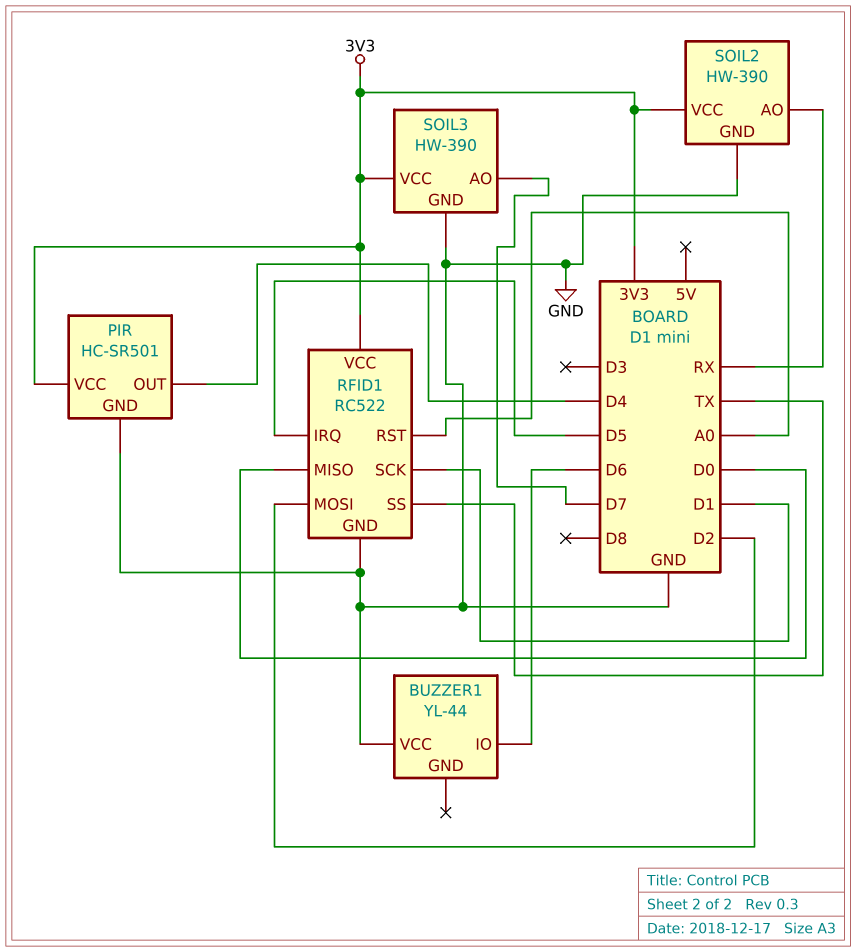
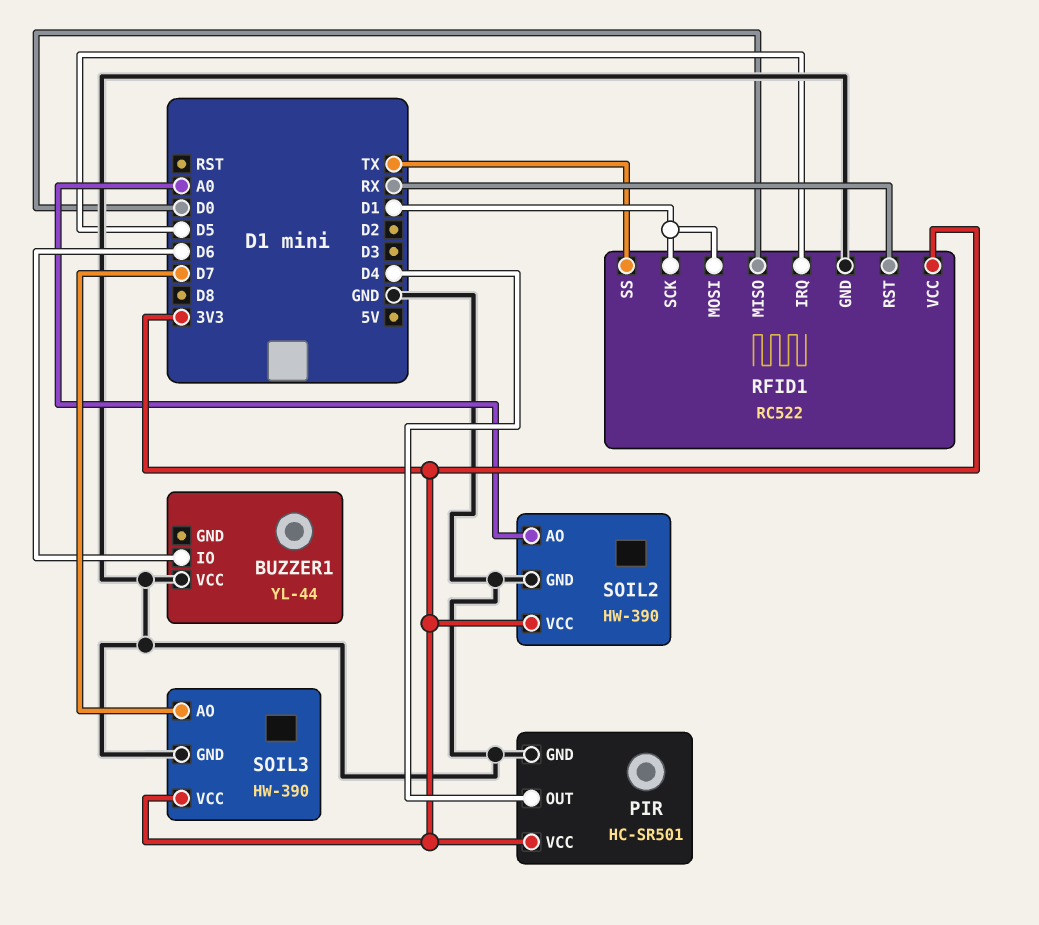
RFID1 pin MOSI: D2 -> D1
RFID1 pin RST: A0 -> RX
SOIL2 pin AO: RX -> A0

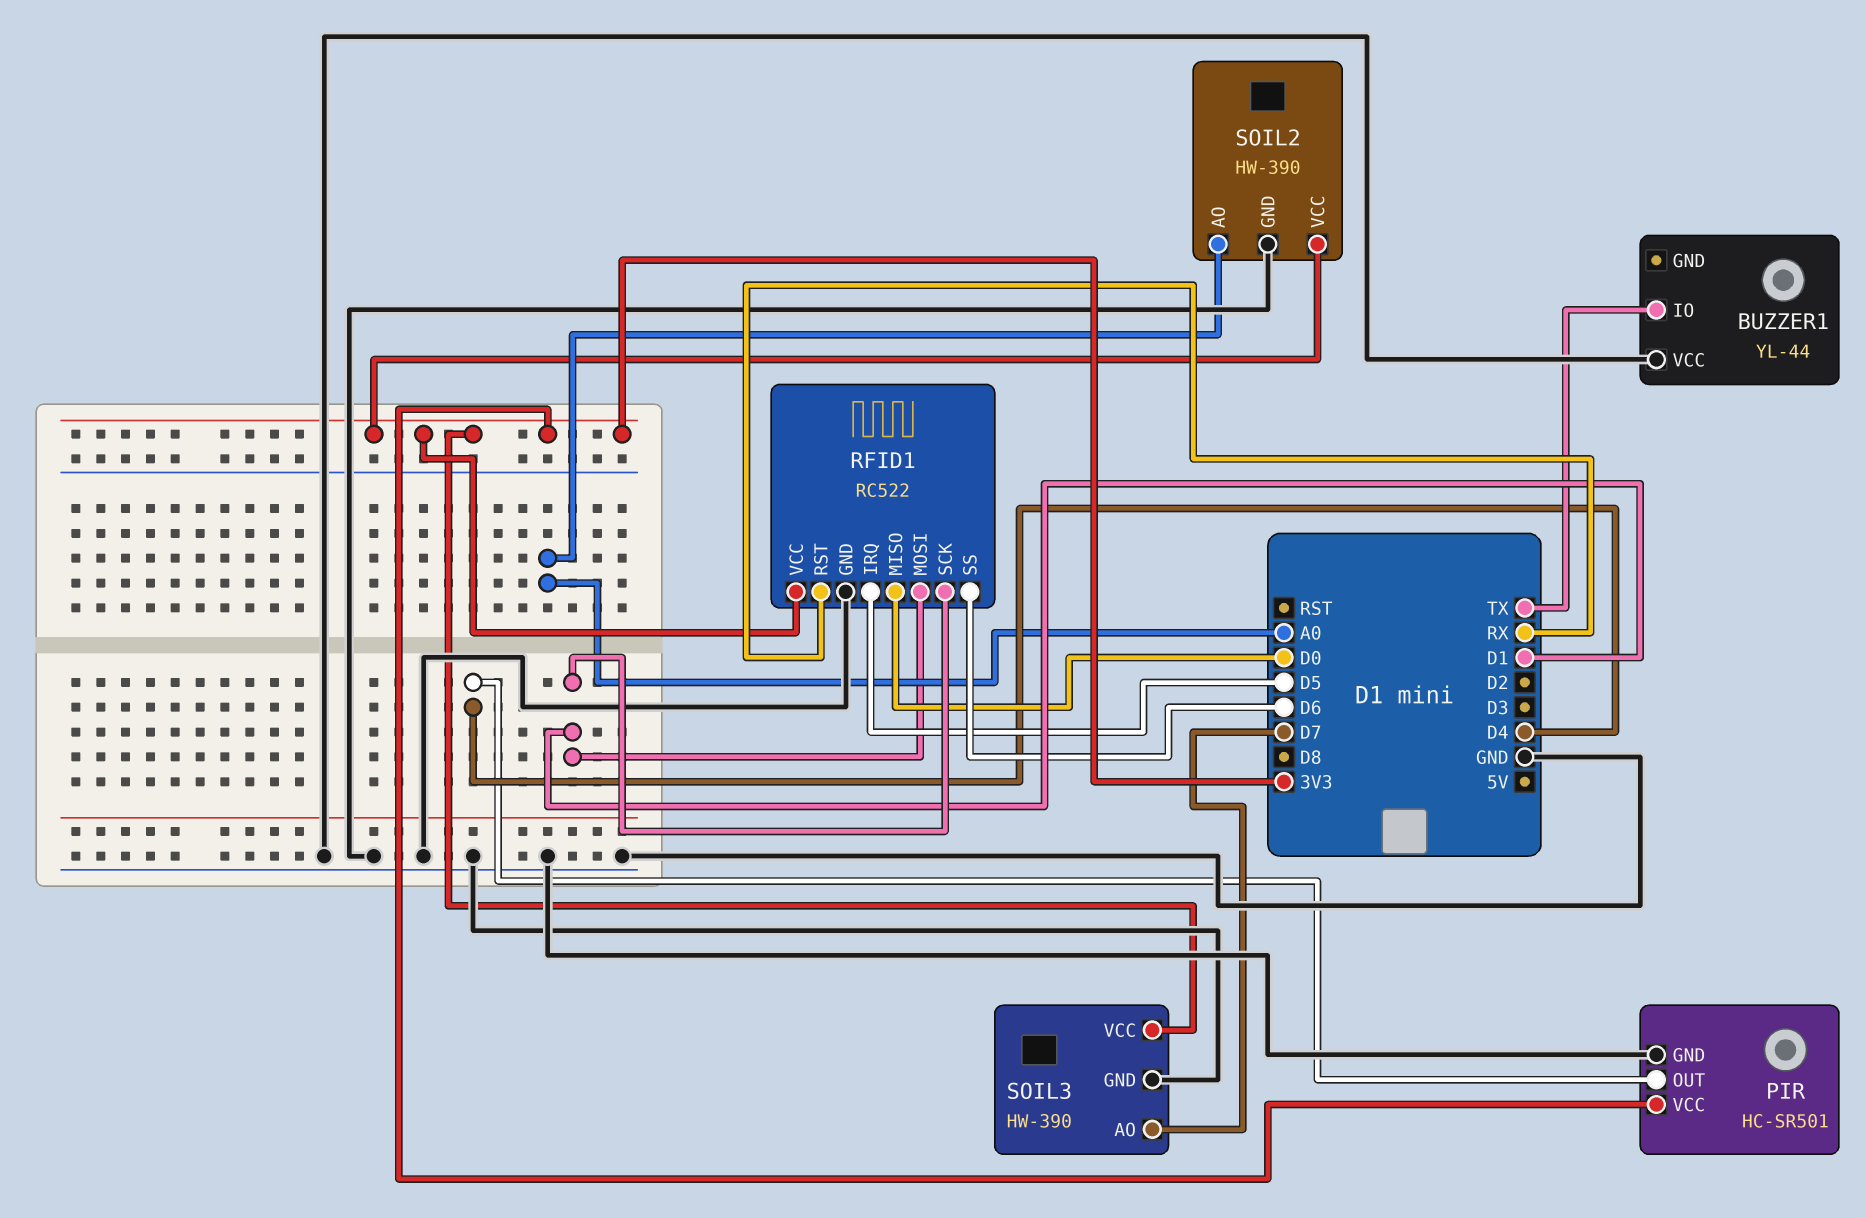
BUZZER1 pin IO: D6 -> TX
RFID1 pin SS: TX -> D6

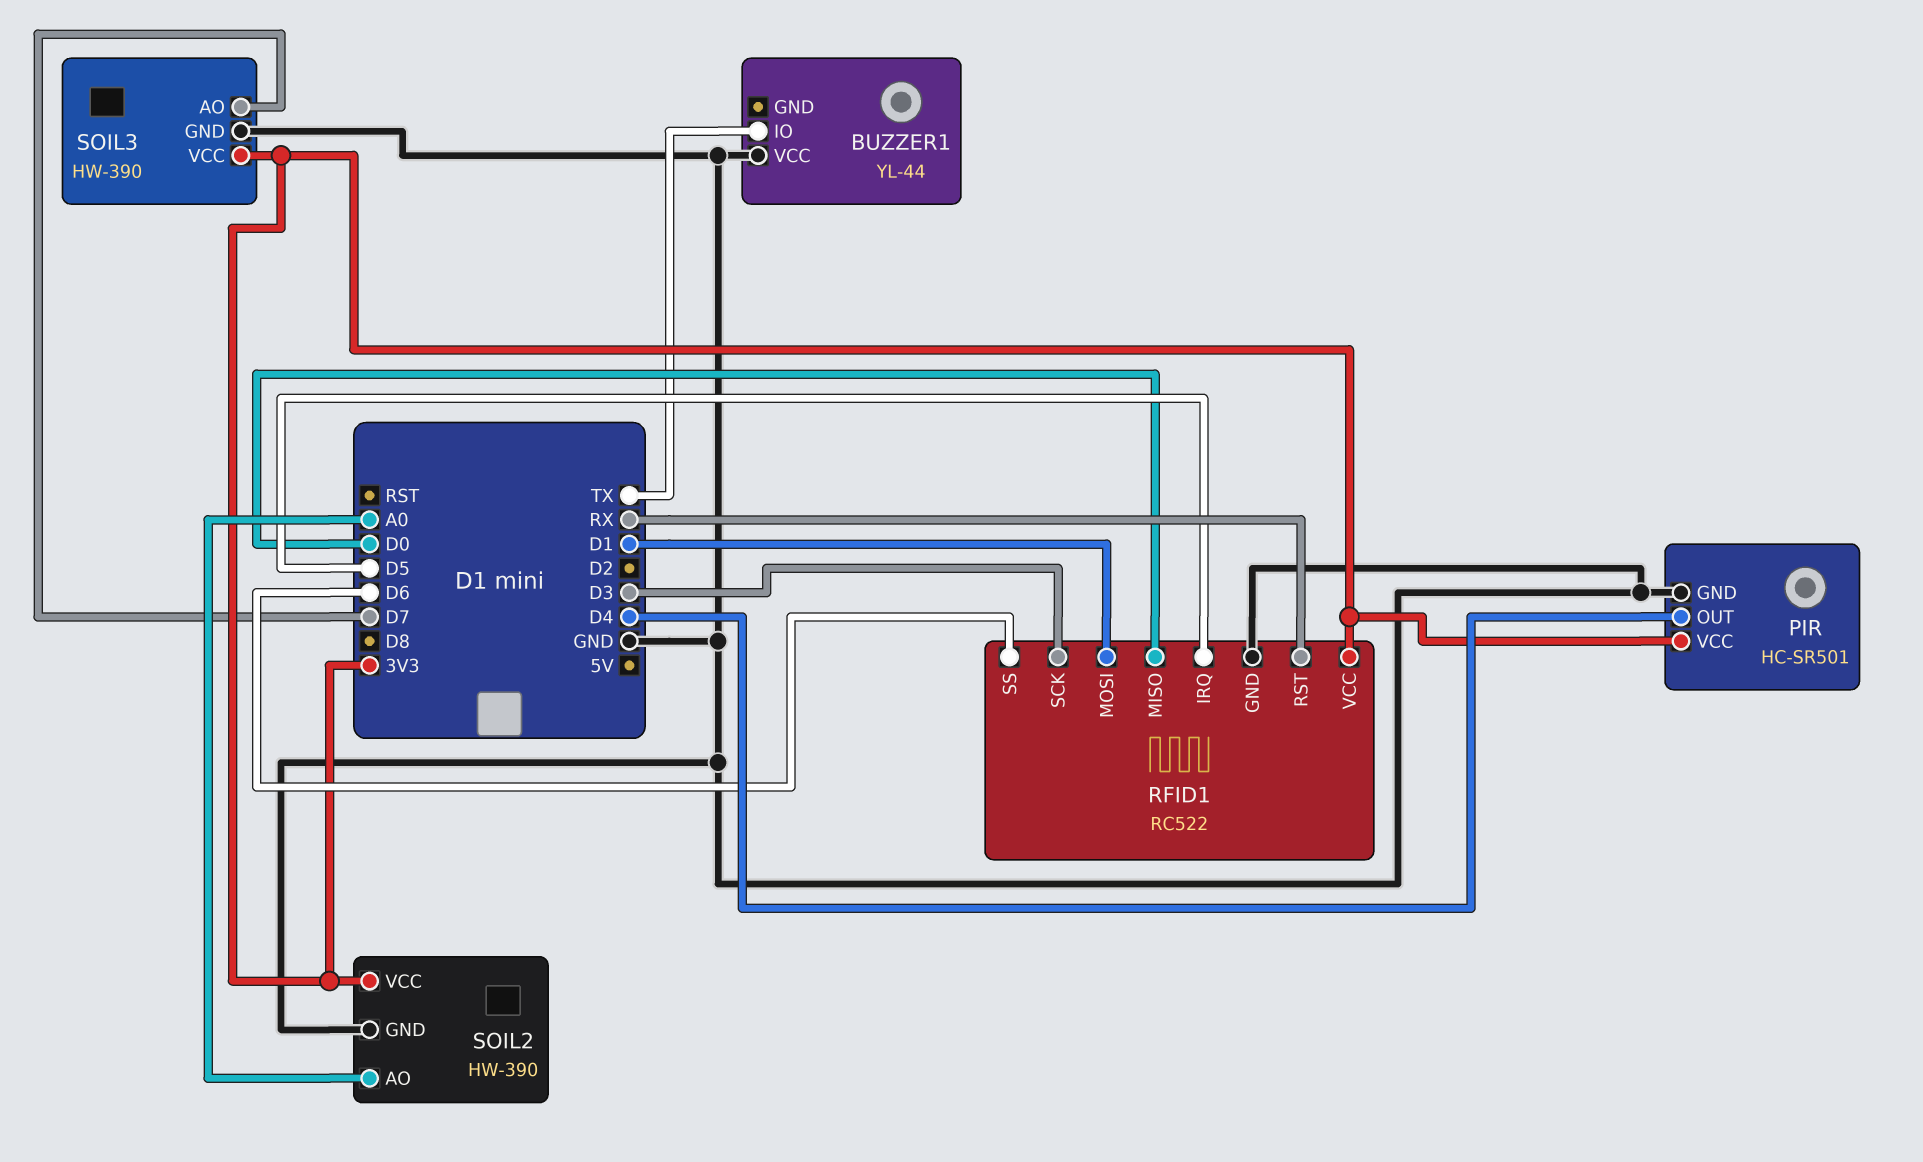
RFID1 pin SCK: D1 -> D3

